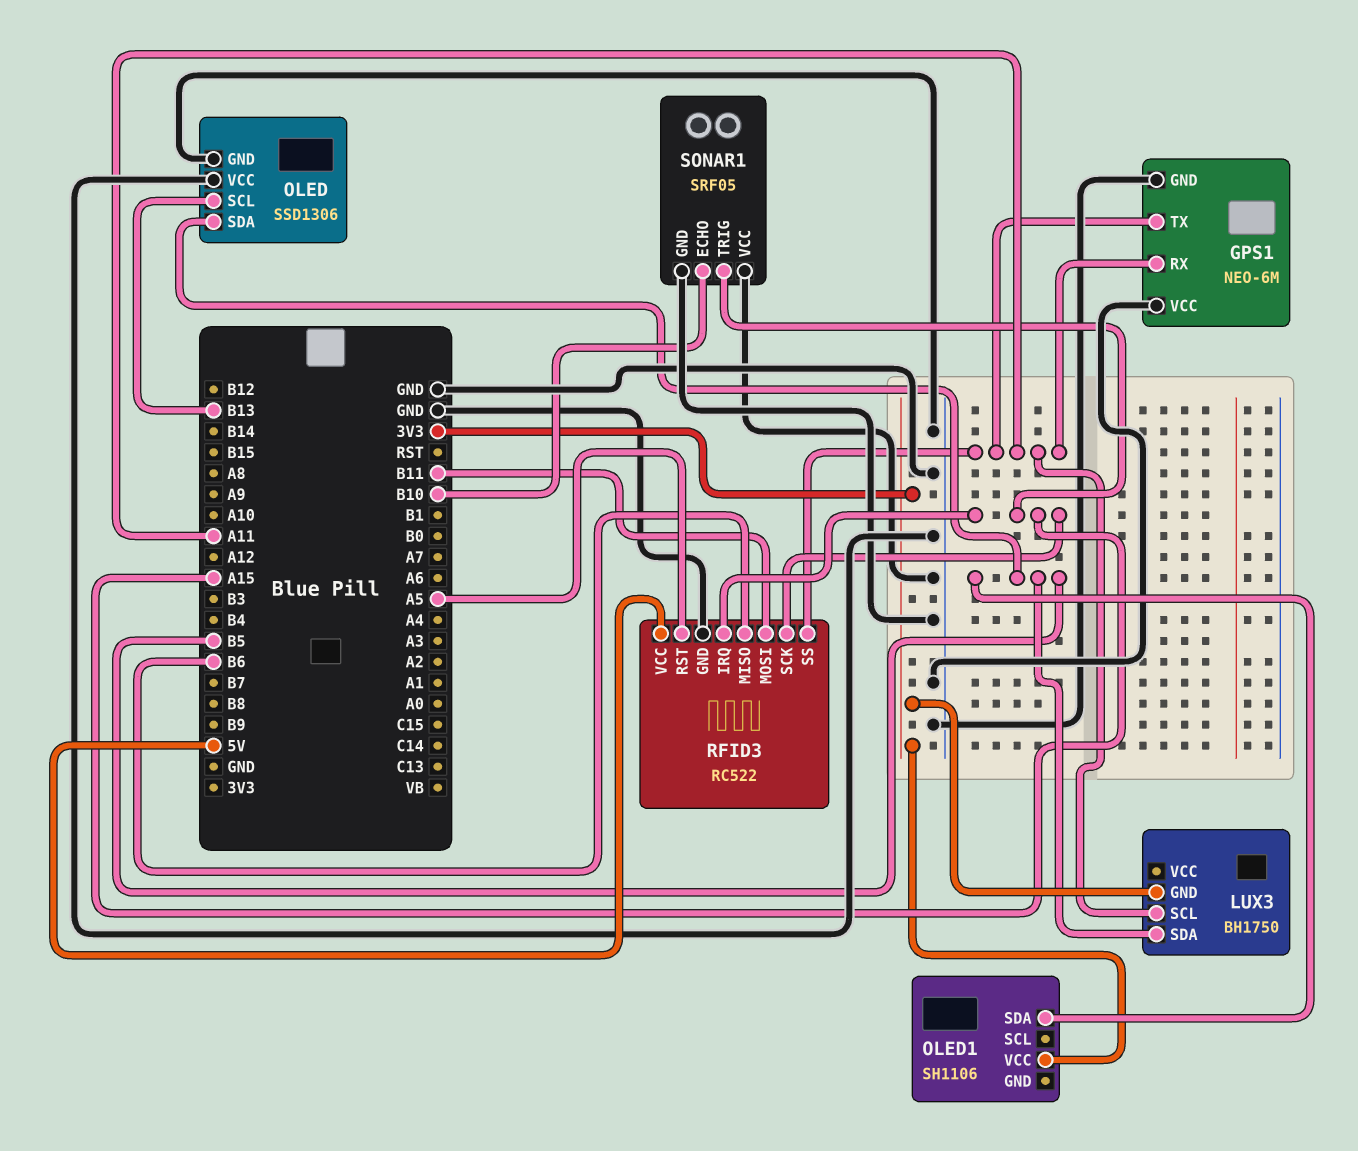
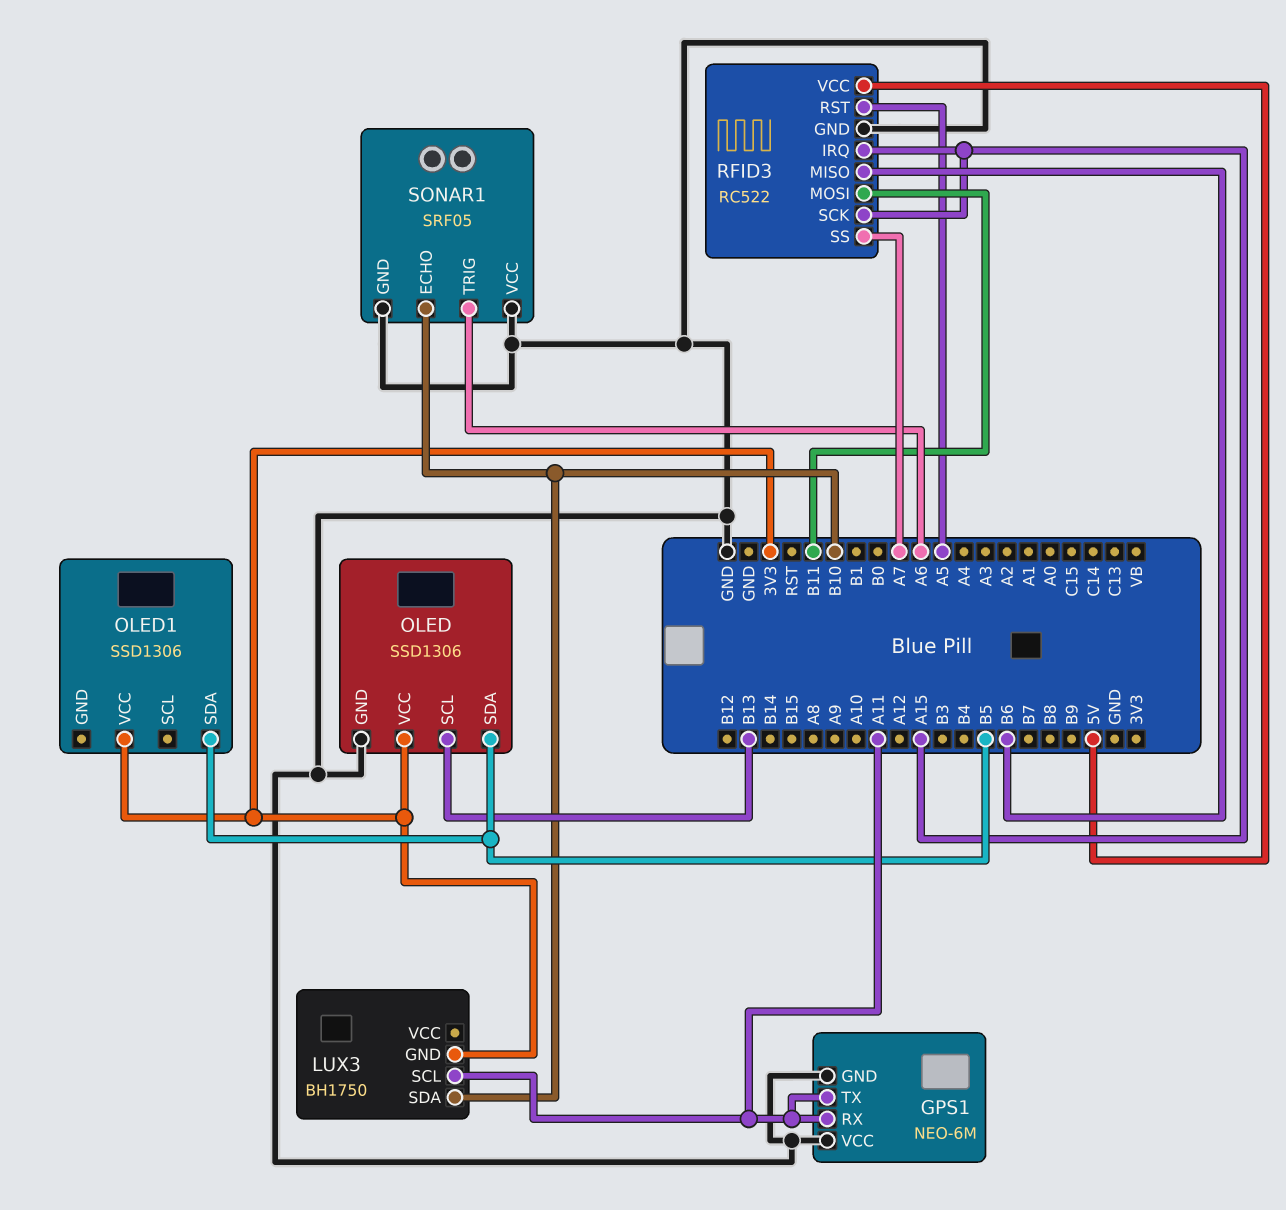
LUX3 pin SDA: B5 -> B10
OLED pin VCC: GND -> 3V3
OLED1: SH1106 -> SSD1306
RFID3 pin SS: A11 -> A7
SONAR1 pin TRIG: A15 -> A6

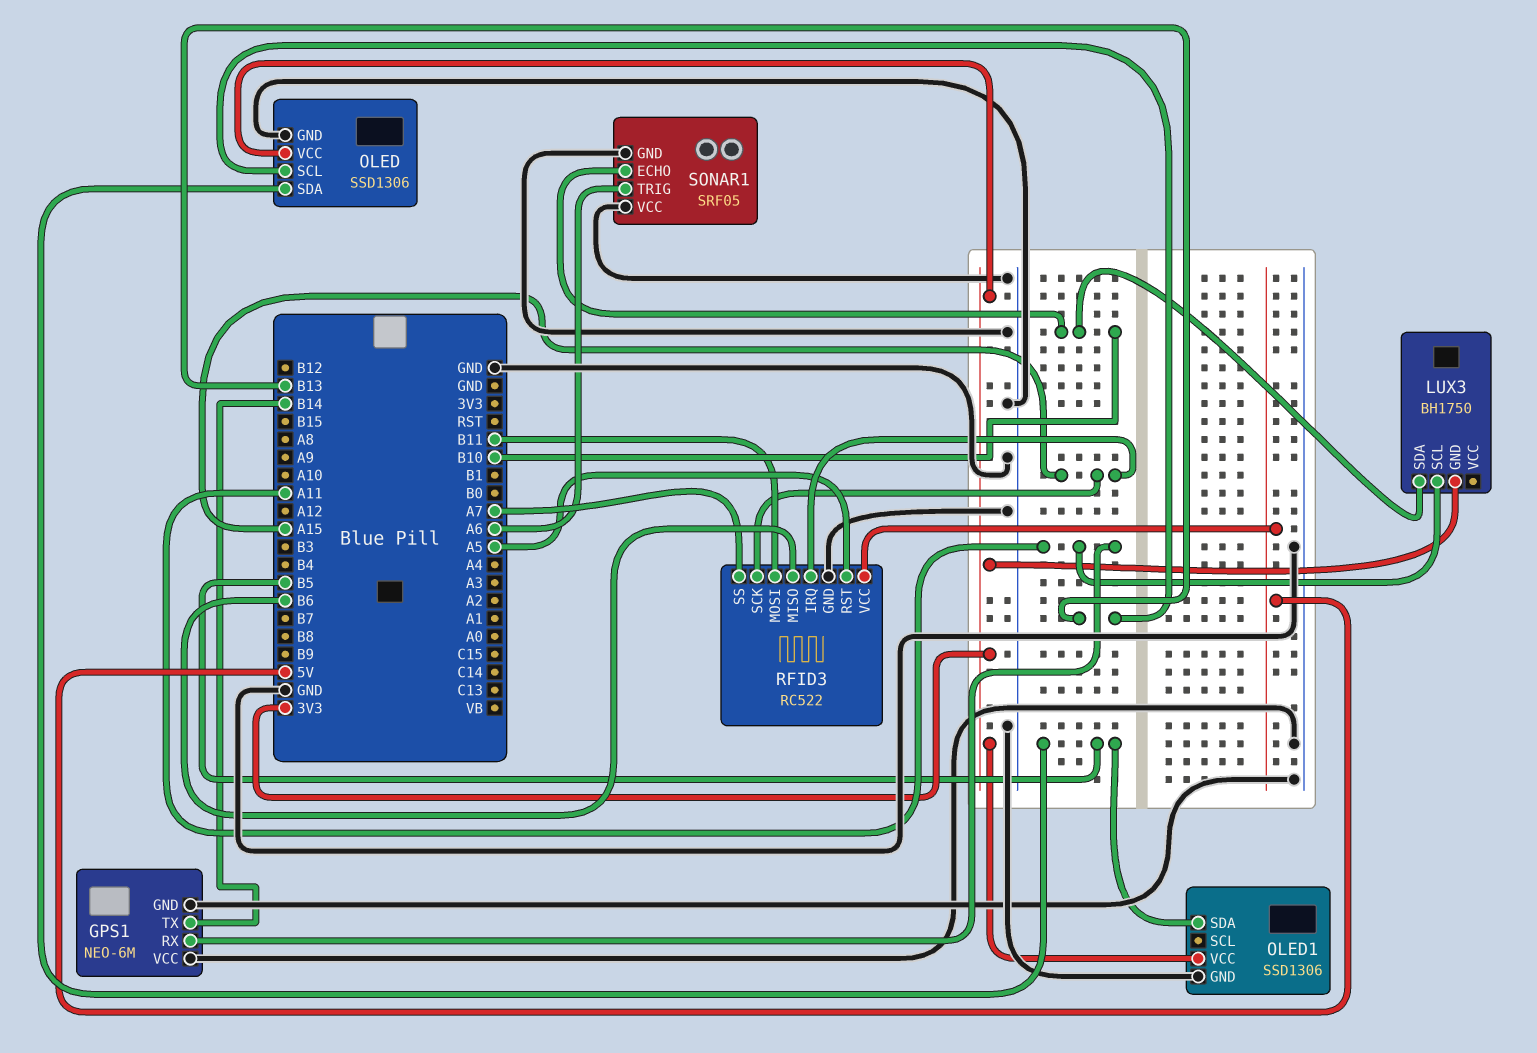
GPS1 pin TX: A11 -> B14
OLED1 pin GND: none -> GND

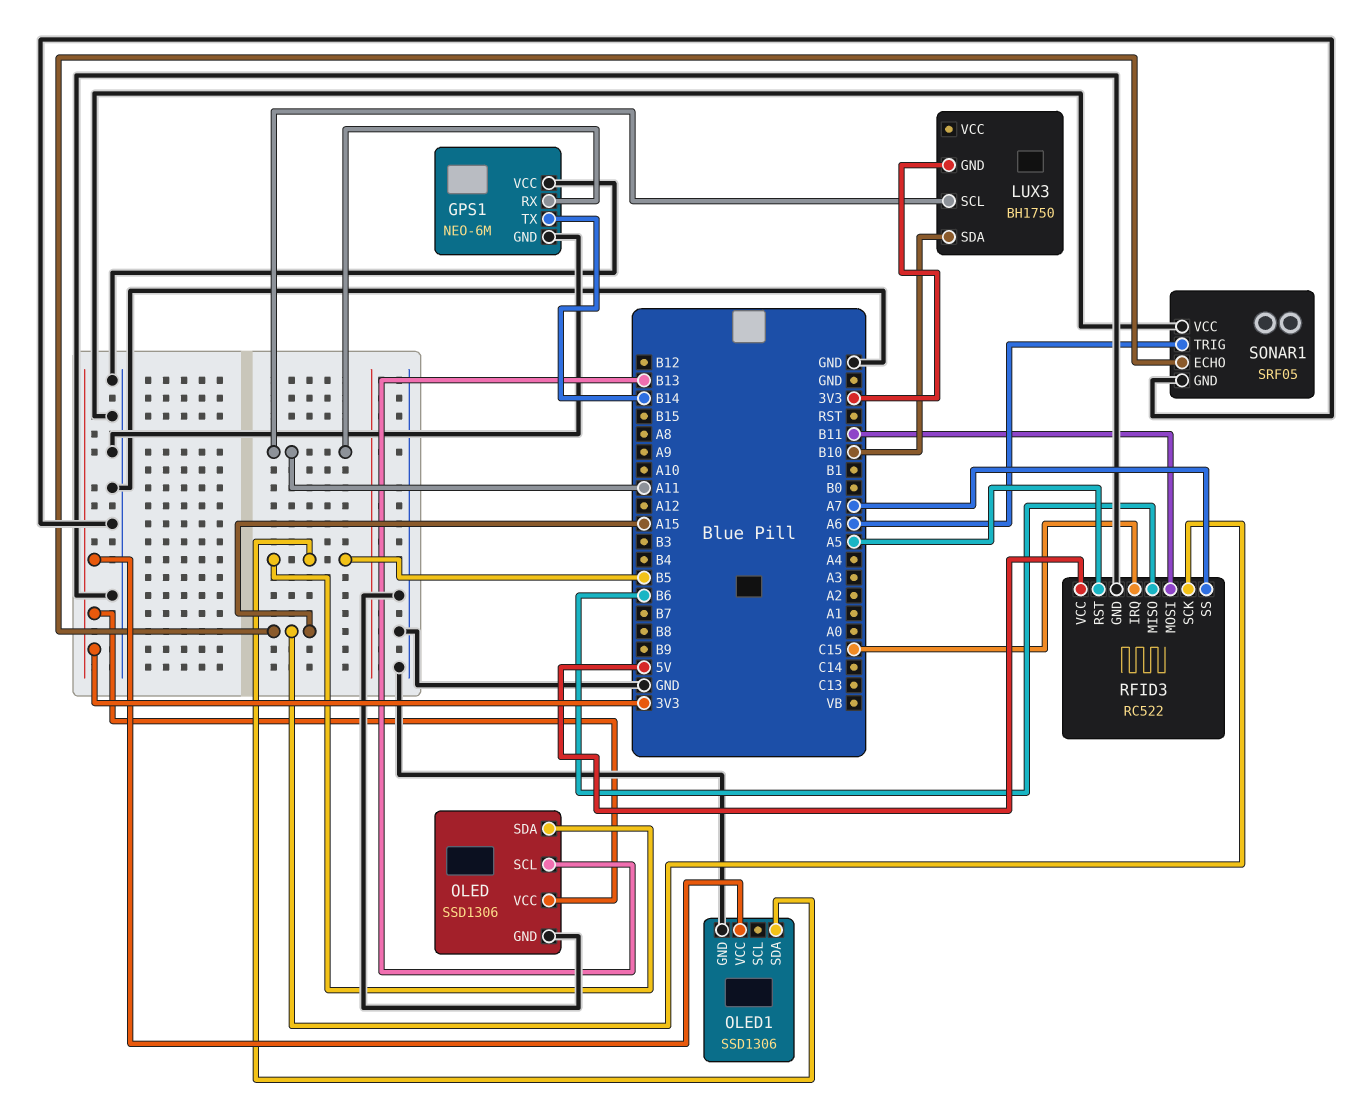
RFID3 pin IRQ: A15 -> C15
SONAR1 pin ECHO: B10 -> A15

